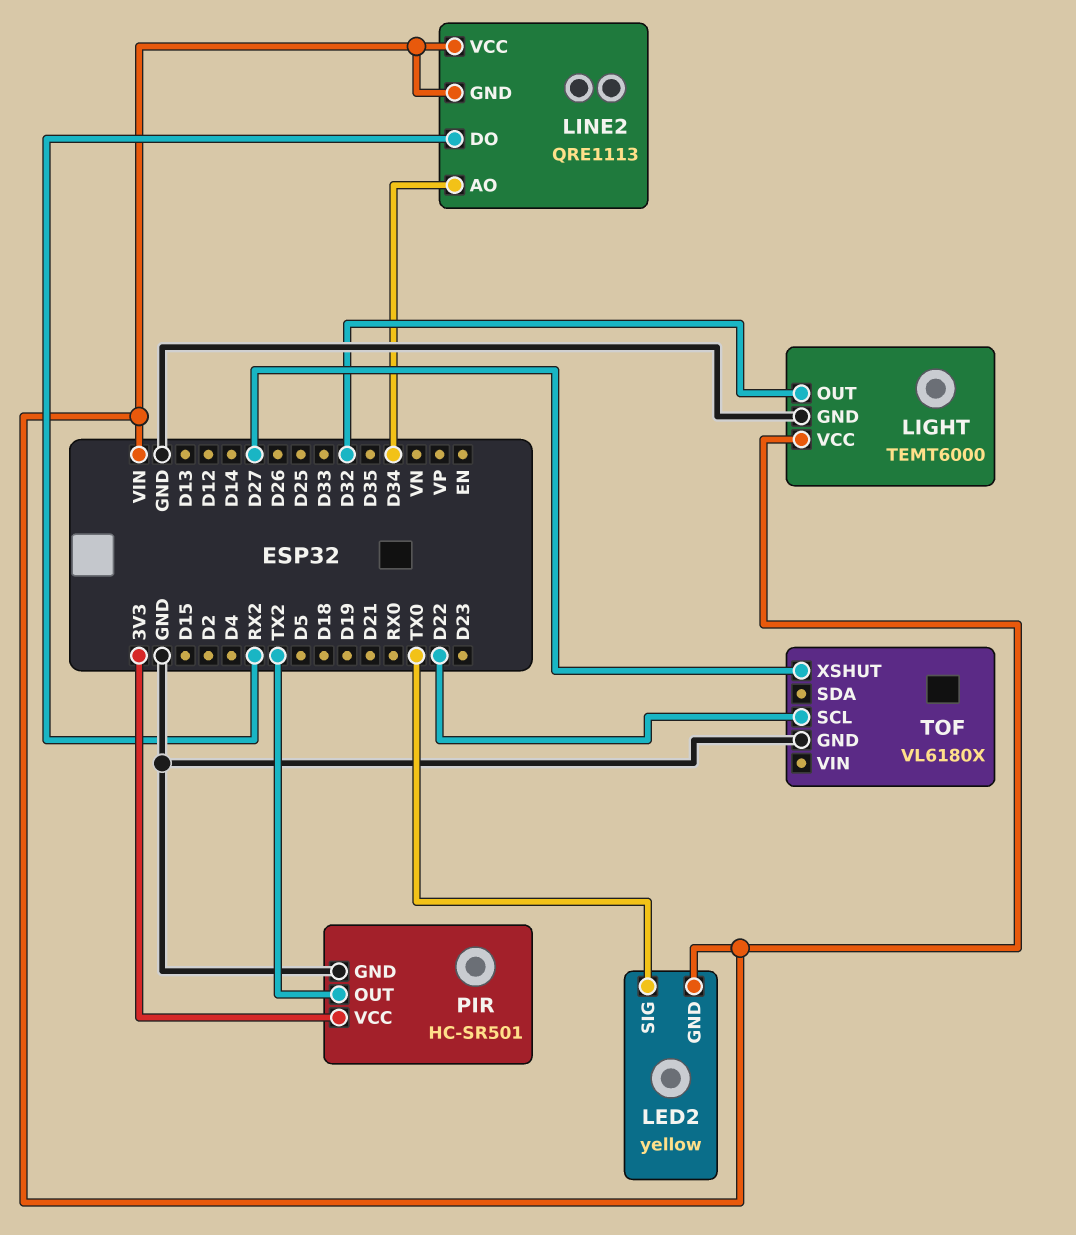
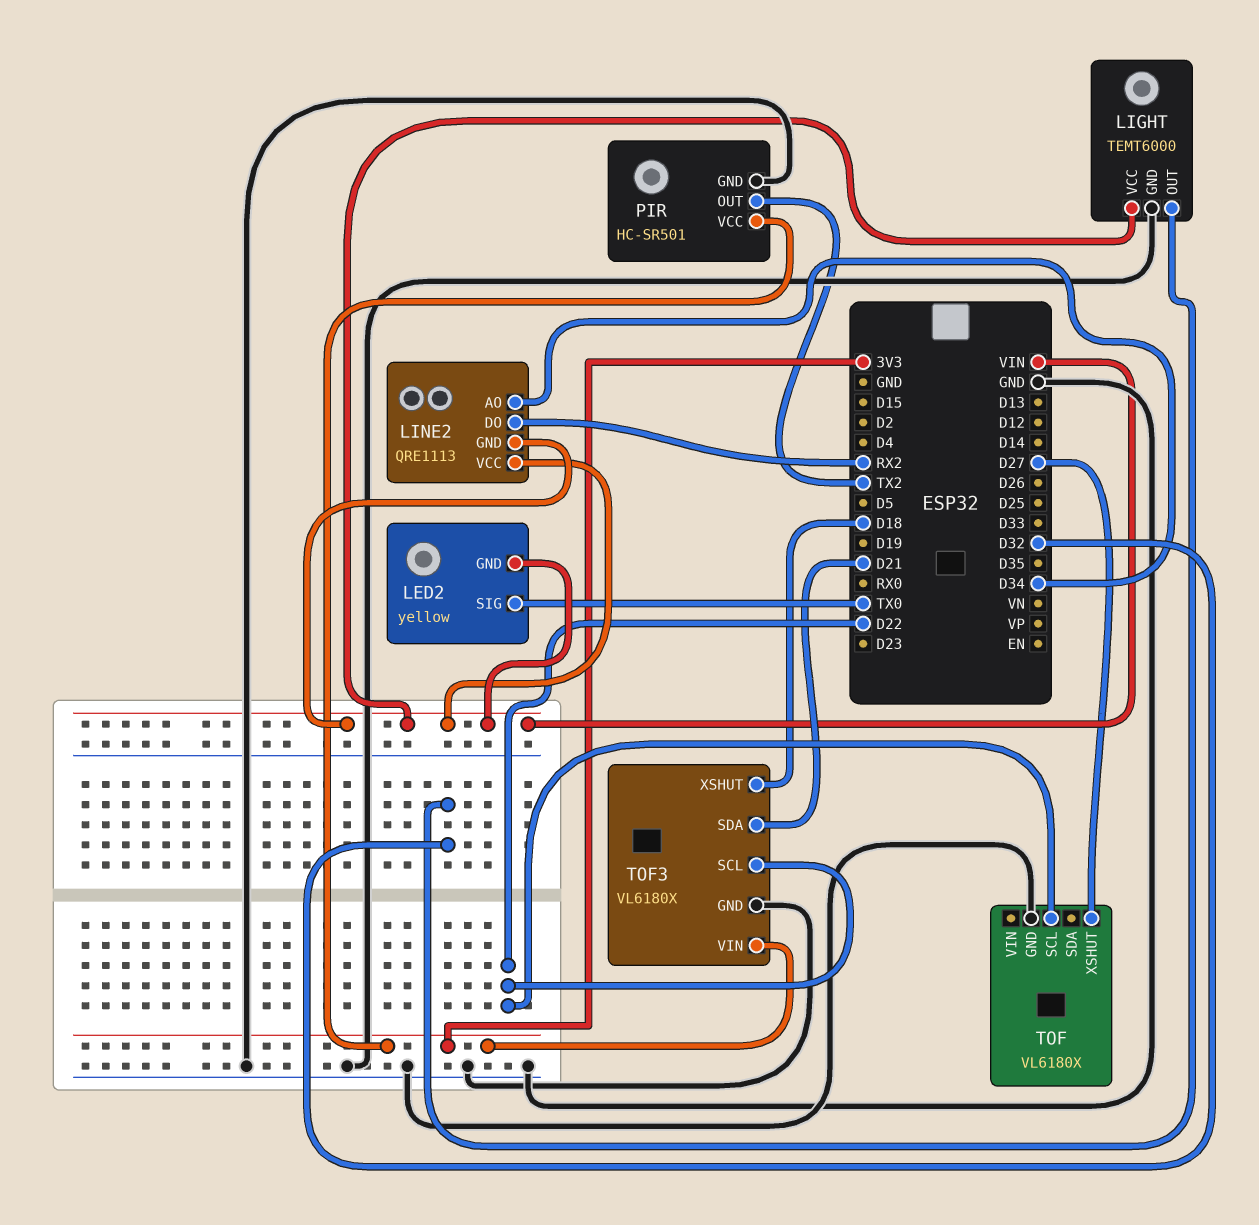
TOF3: none -> VL6180X
TOF3 pin GND: none -> GND
TOF3 pin SCL: none -> D22
TOF3 pin SDA: none -> D21
TOF3 pin VIN: none -> 3V3
TOF3 pin XSHUT: none -> D18

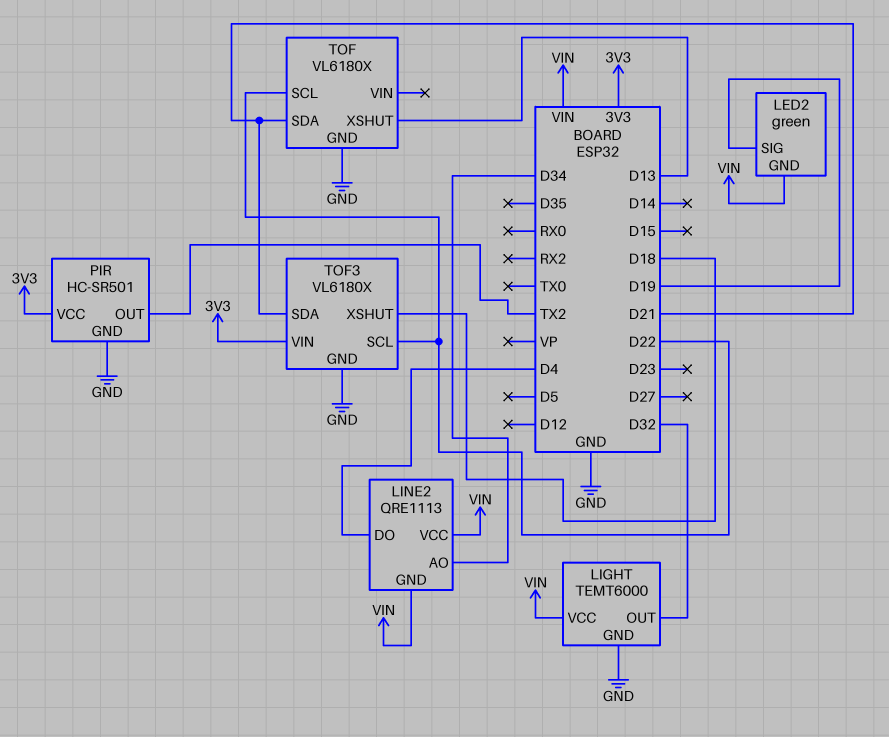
LED2: yellow -> green
LED2 pin SIG: TX0 -> D19
LINE2 pin DO: RX2 -> D4
TOF pin SDA: none -> D21
TOF pin XSHUT: D27 -> D13

